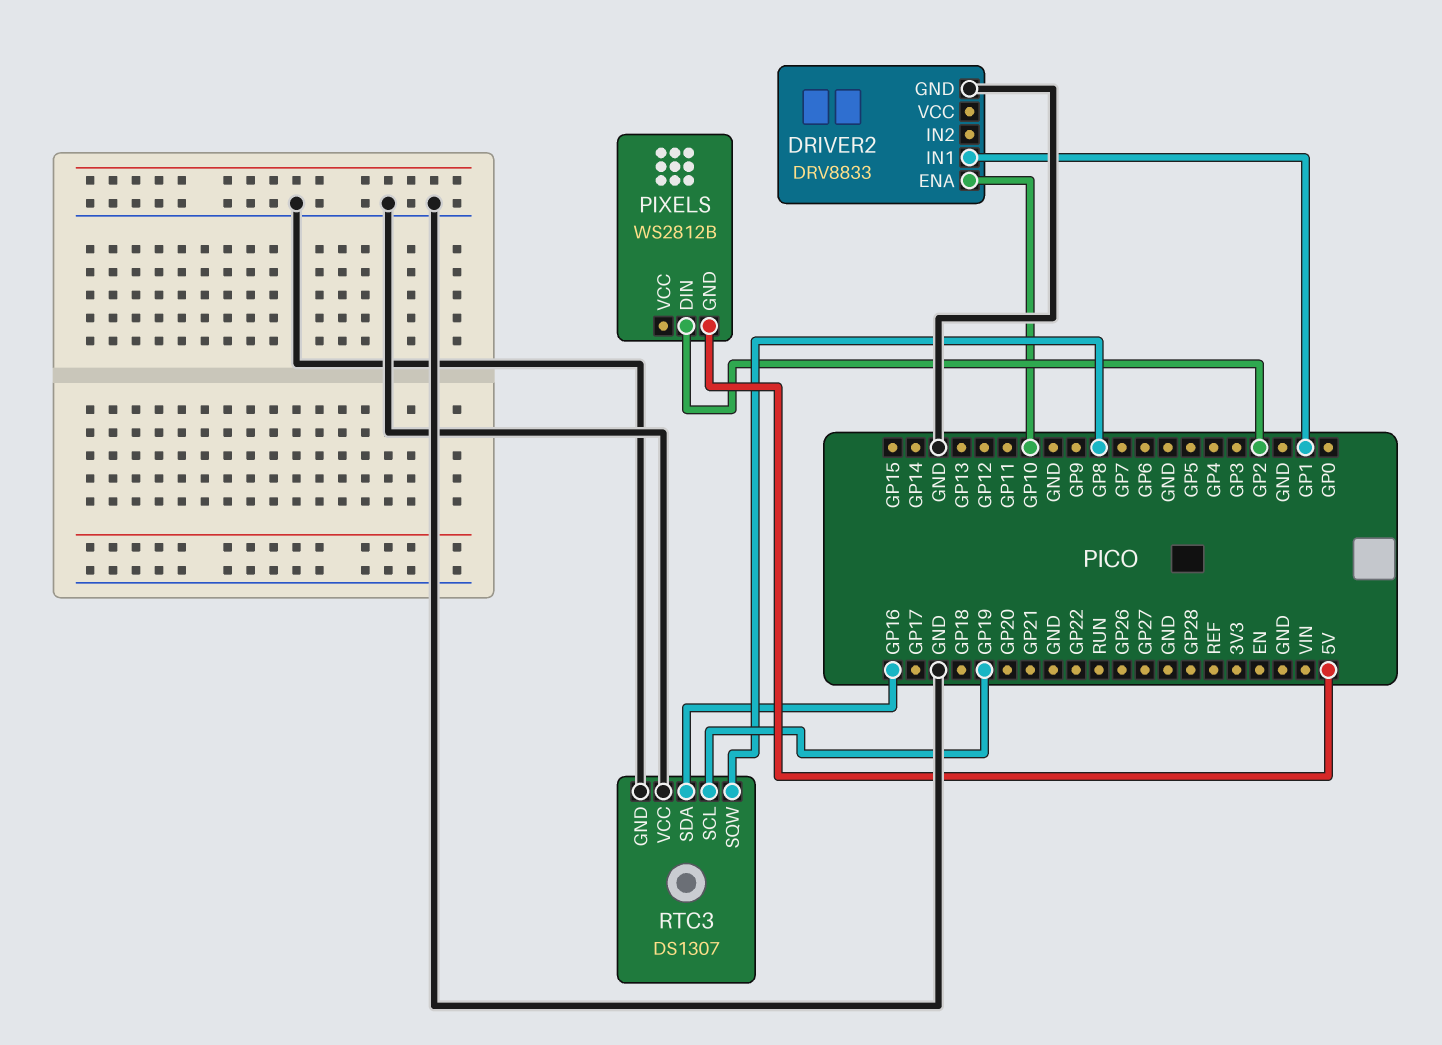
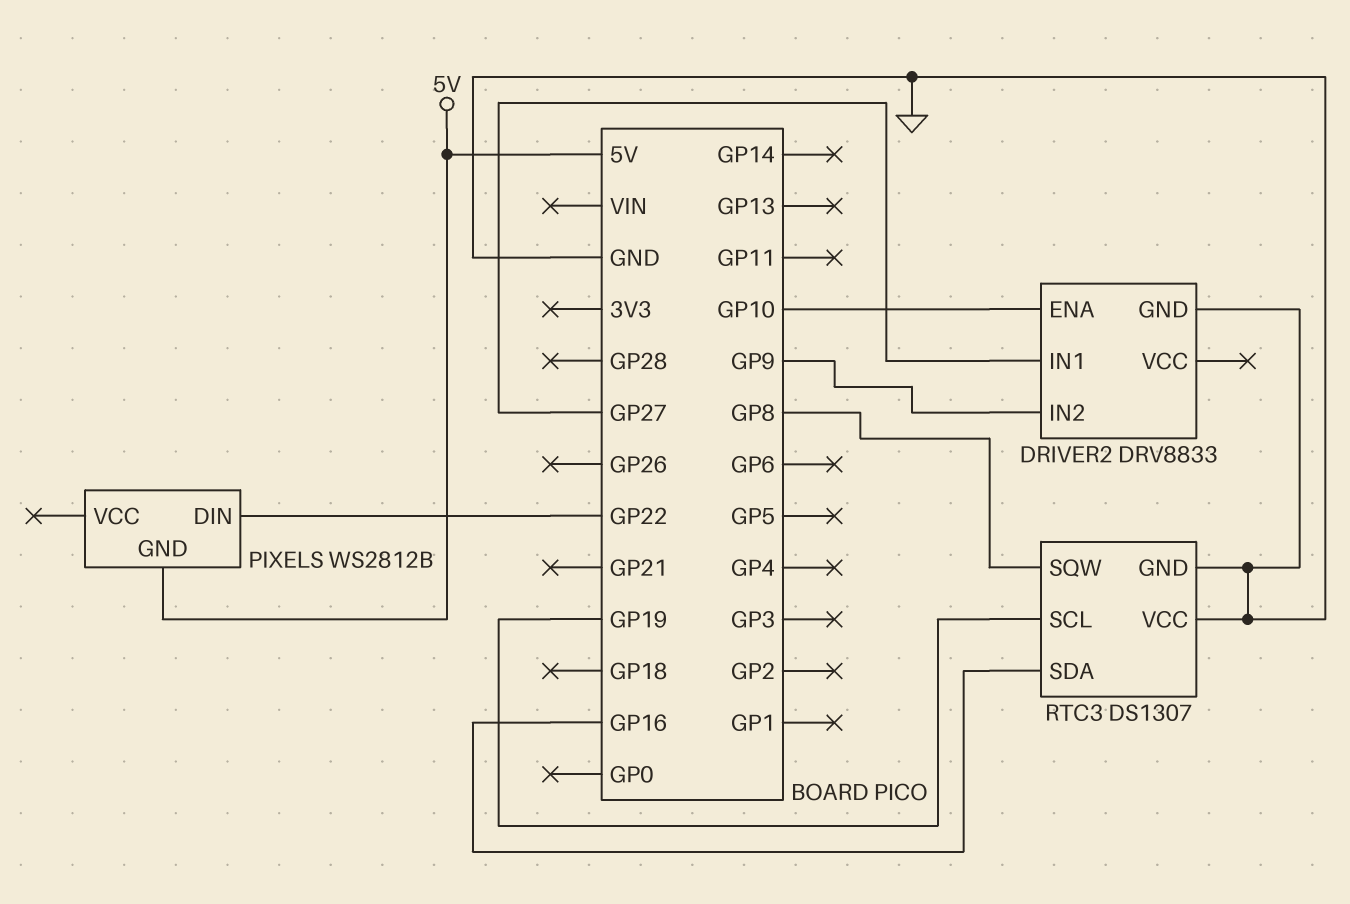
DRIVER2 pin IN1: GP1 -> GP27
DRIVER2 pin IN2: none -> GP9
PIXELS pin DIN: GP2 -> GP22

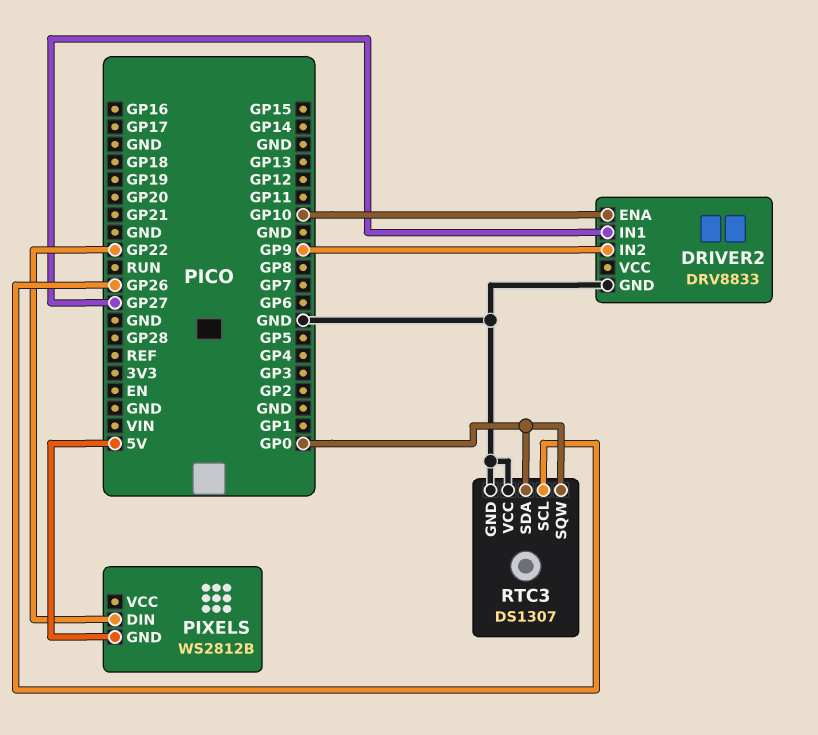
RTC3 pin SCL: GP19 -> GP26
RTC3 pin SDA: GP16 -> GP0
RTC3 pin SQW: GP8 -> GP0

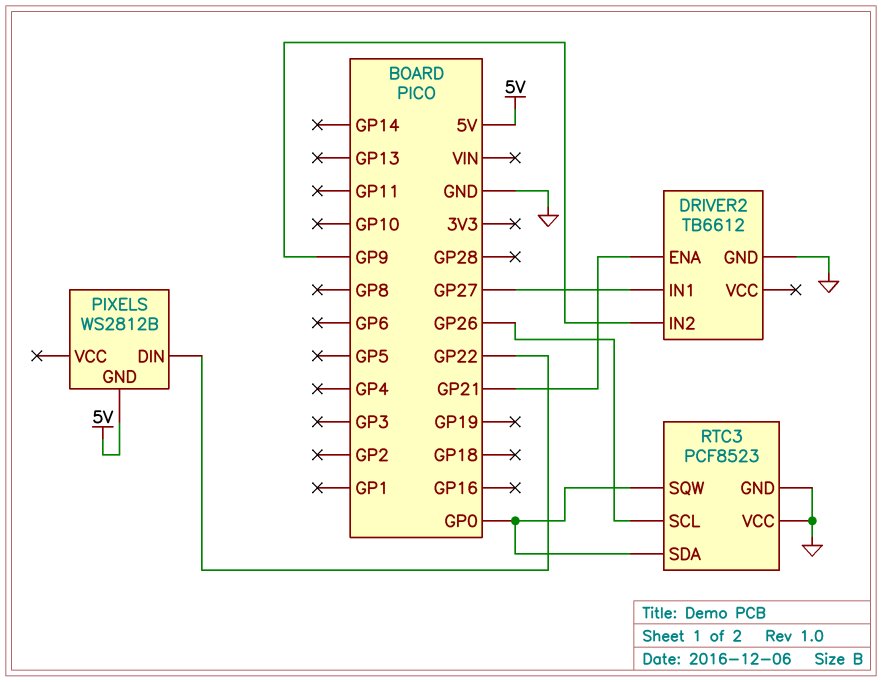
DRIVER2: DRV8833 -> TB6612
DRIVER2 pin ENA: GP10 -> GP21
RTC3: DS1307 -> PCF8523

